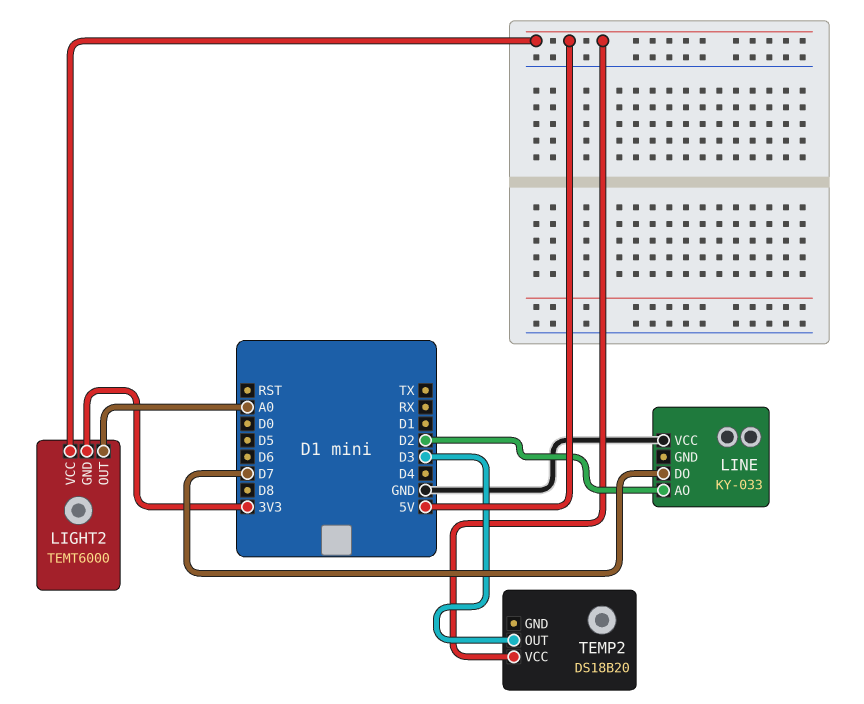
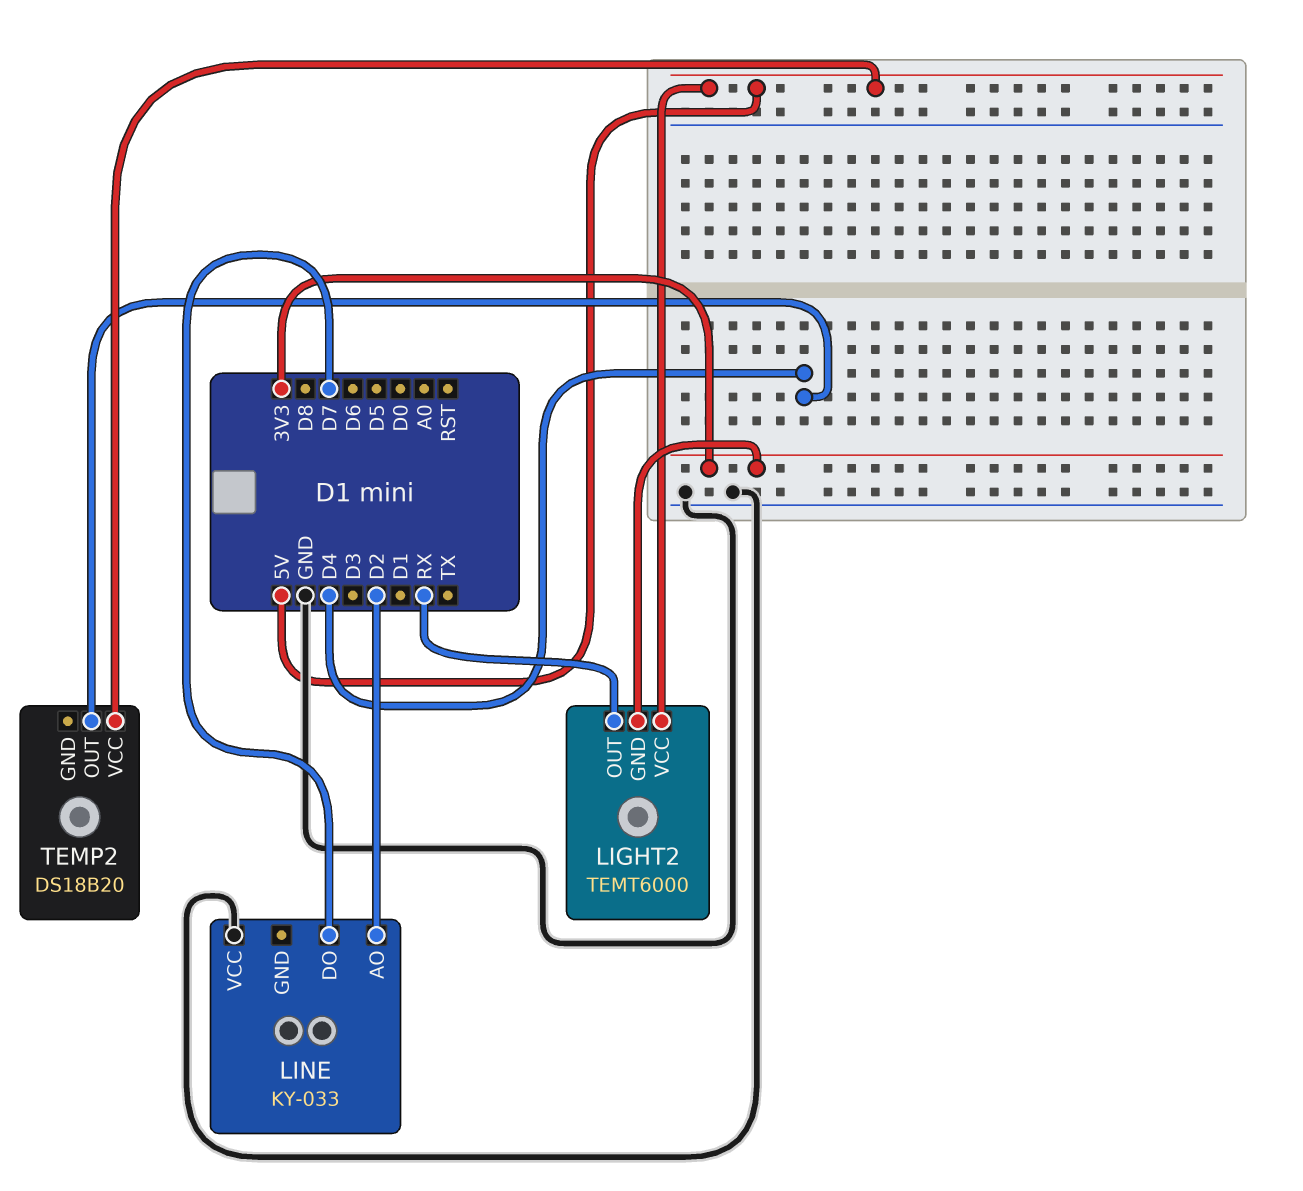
LIGHT2 pin OUT: A0 -> RX
TEMP2 pin OUT: D3 -> D4

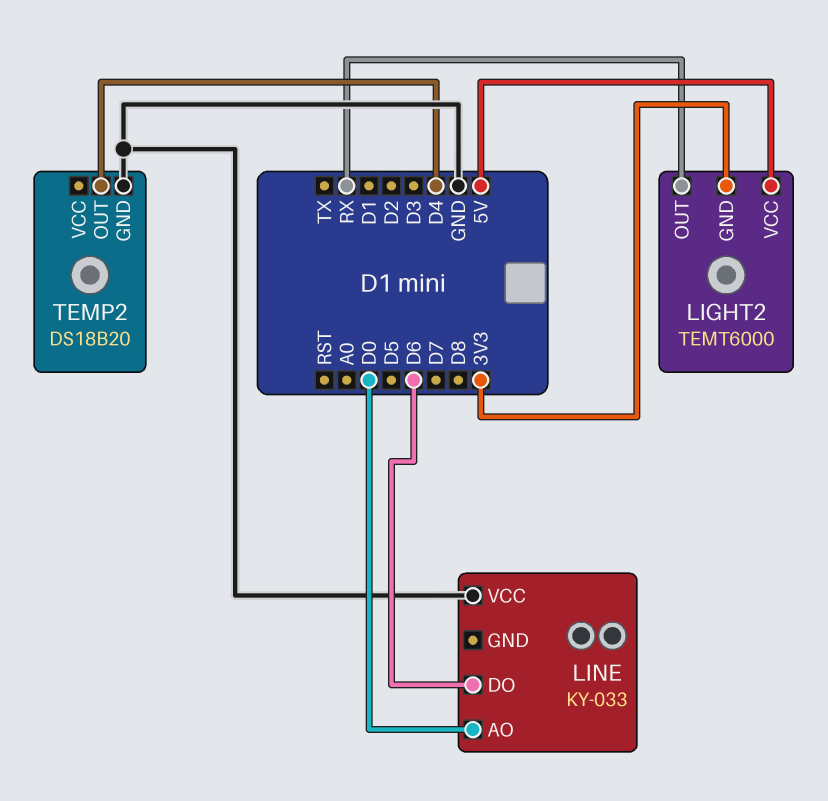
LINE pin AO: D2 -> D0
LINE pin DO: D7 -> D6
TEMP2 pin GND: none -> GND
TEMP2 pin VCC: 5V -> none

